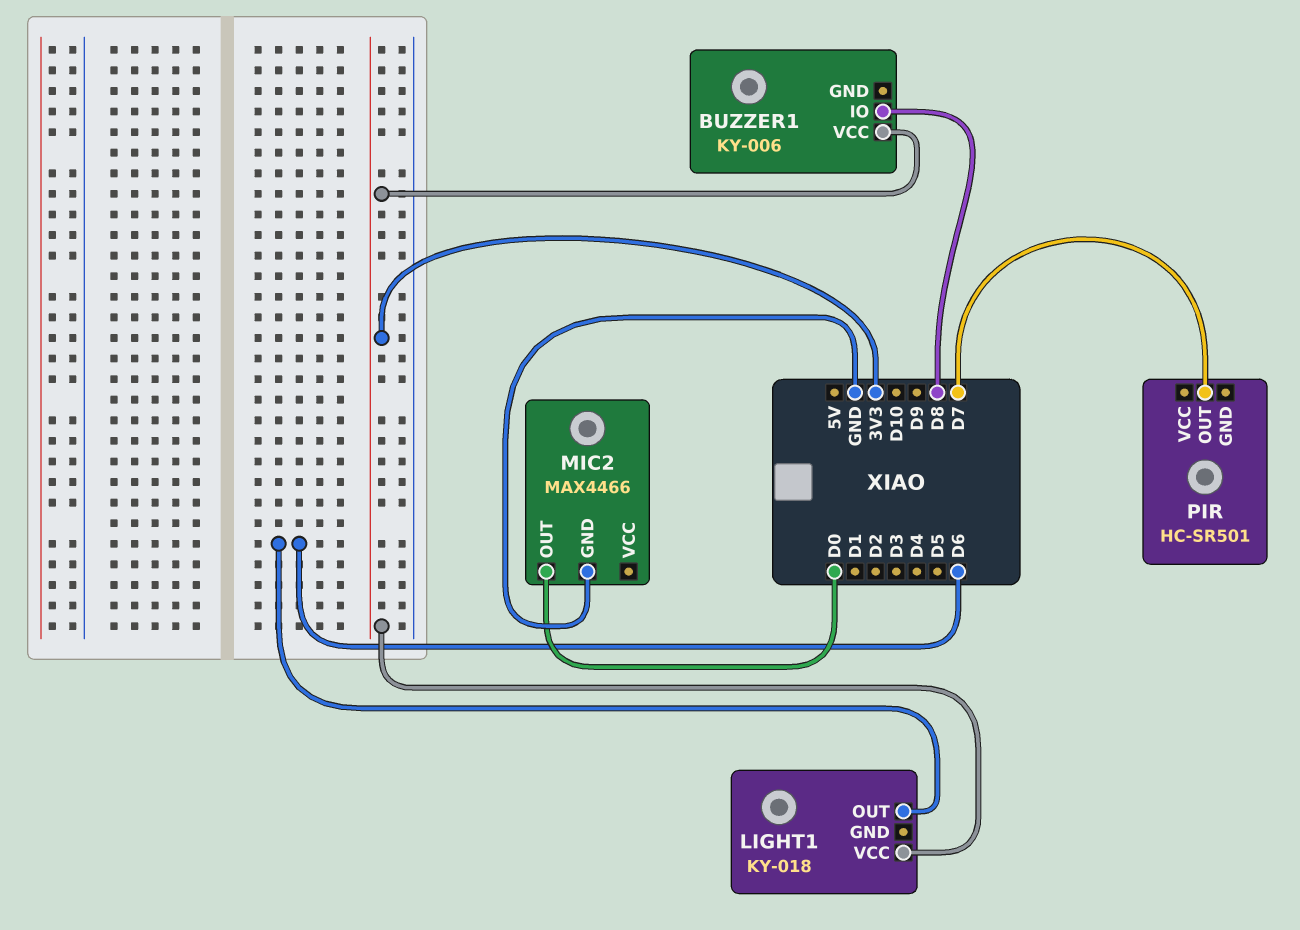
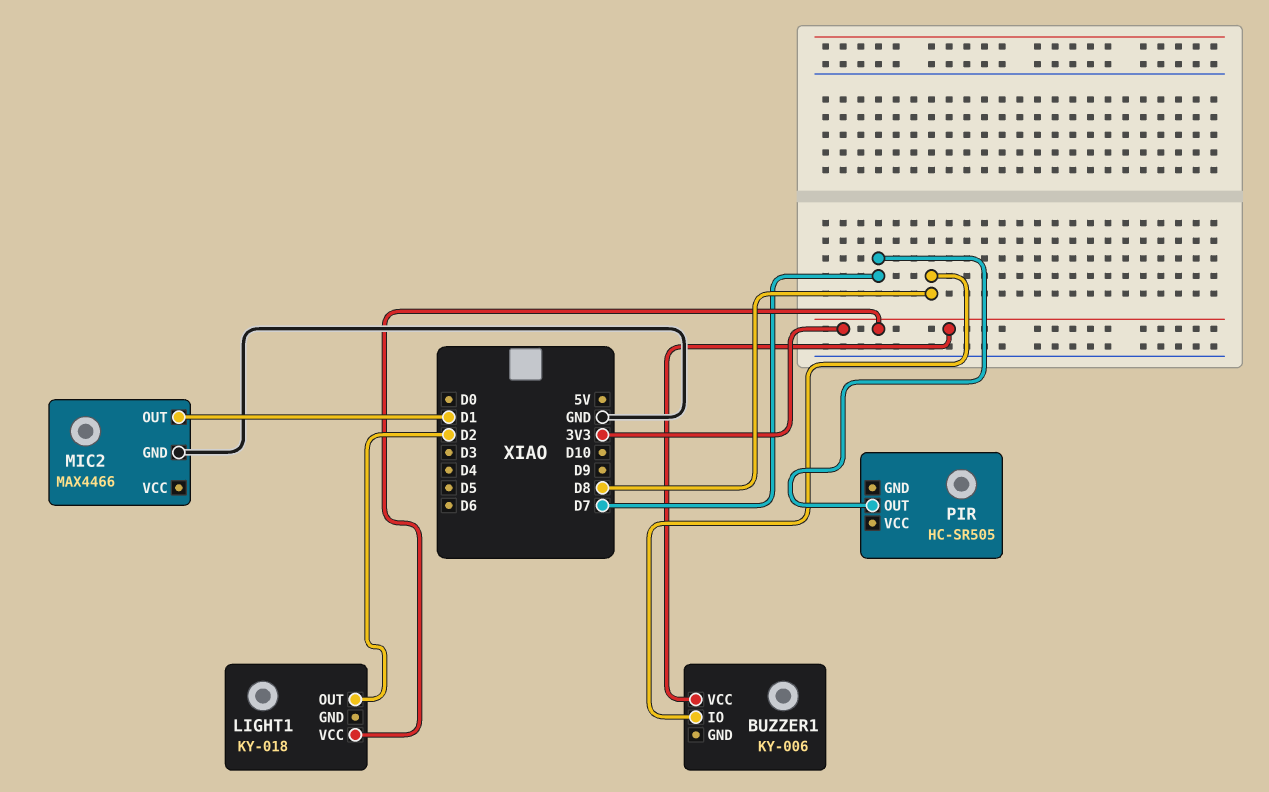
LIGHT1 pin OUT: D6 -> D2
MIC2 pin OUT: D0 -> D1
PIR: HC-SR501 -> HC-SR505

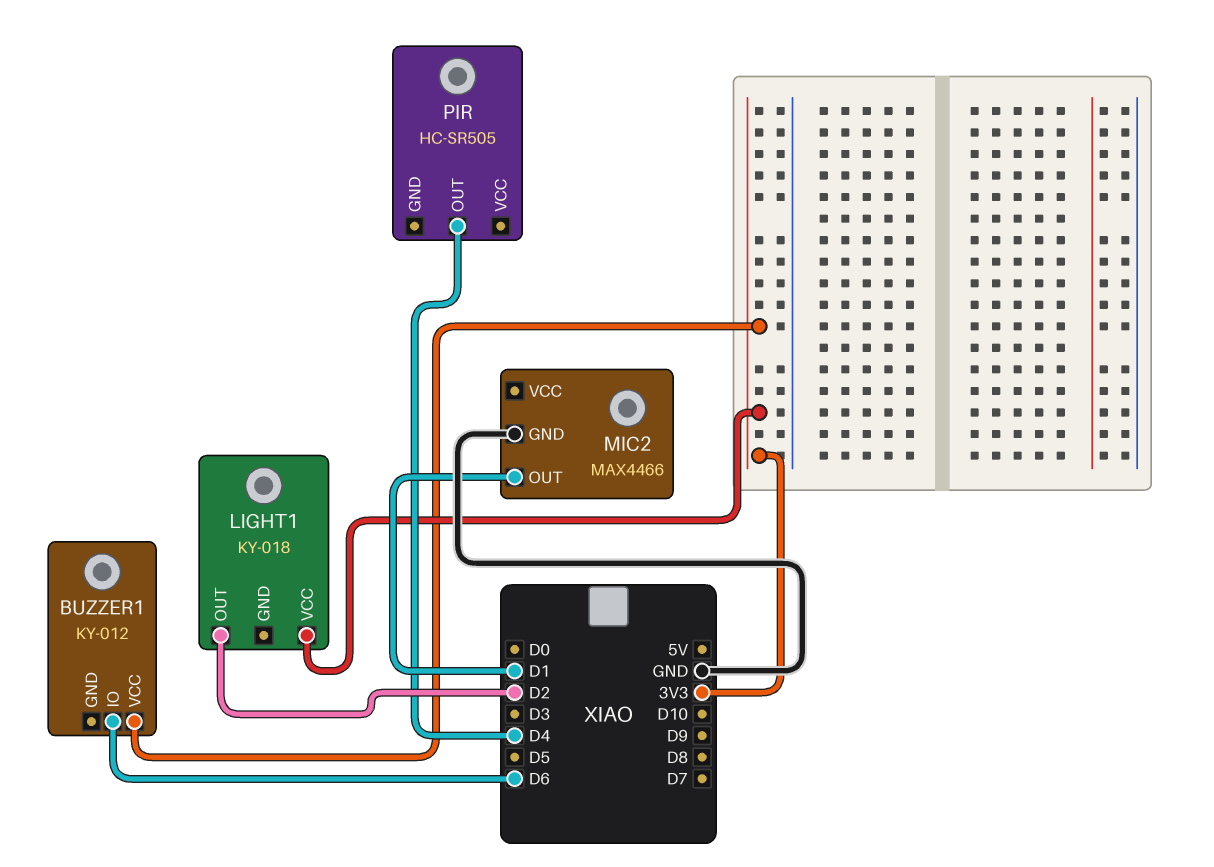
BUZZER1: KY-006 -> KY-012
BUZZER1 pin IO: D8 -> D6
PIR pin OUT: D7 -> D4

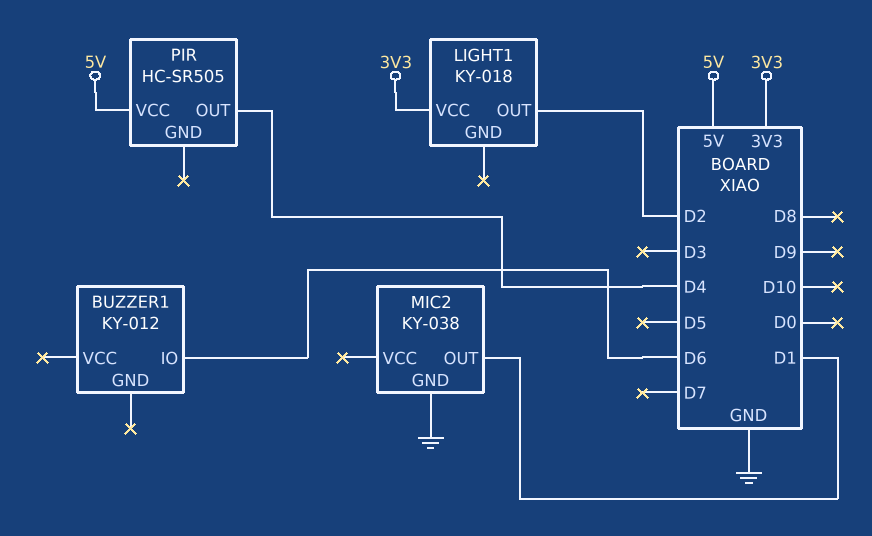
BUZZER1 pin VCC: 3V3 -> none
MIC2: MAX4466 -> KY-038
PIR pin VCC: none -> 5V

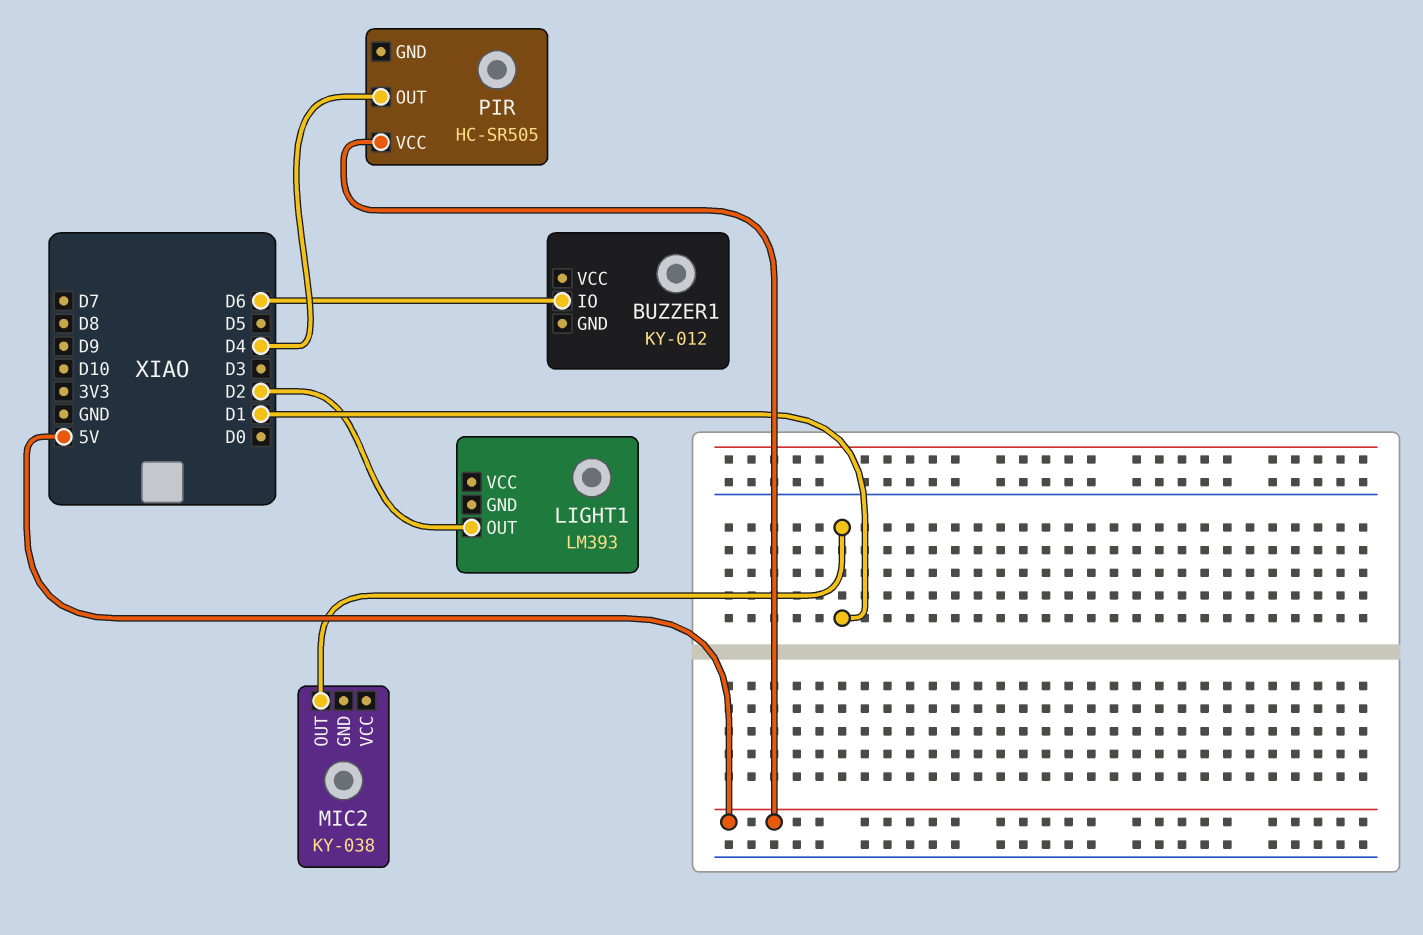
LIGHT1: KY-018 -> LM393
LIGHT1 pin VCC: 3V3 -> none
MIC2 pin GND: GND -> none

